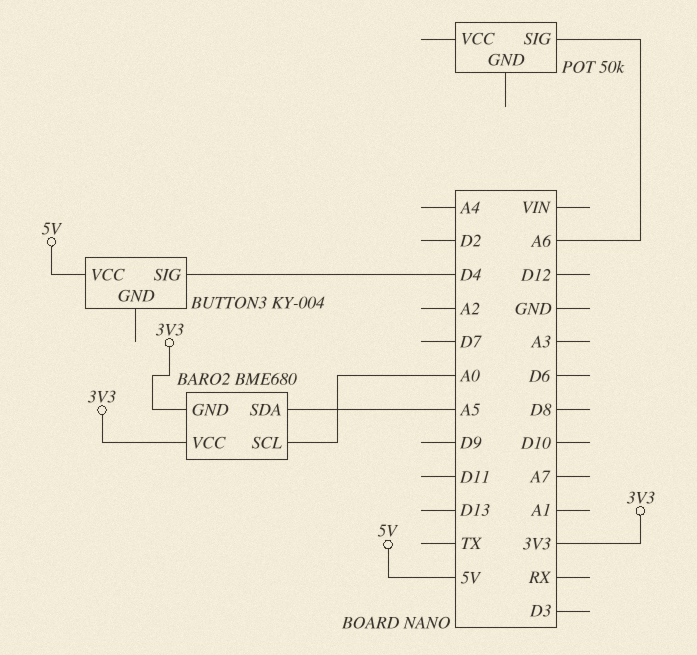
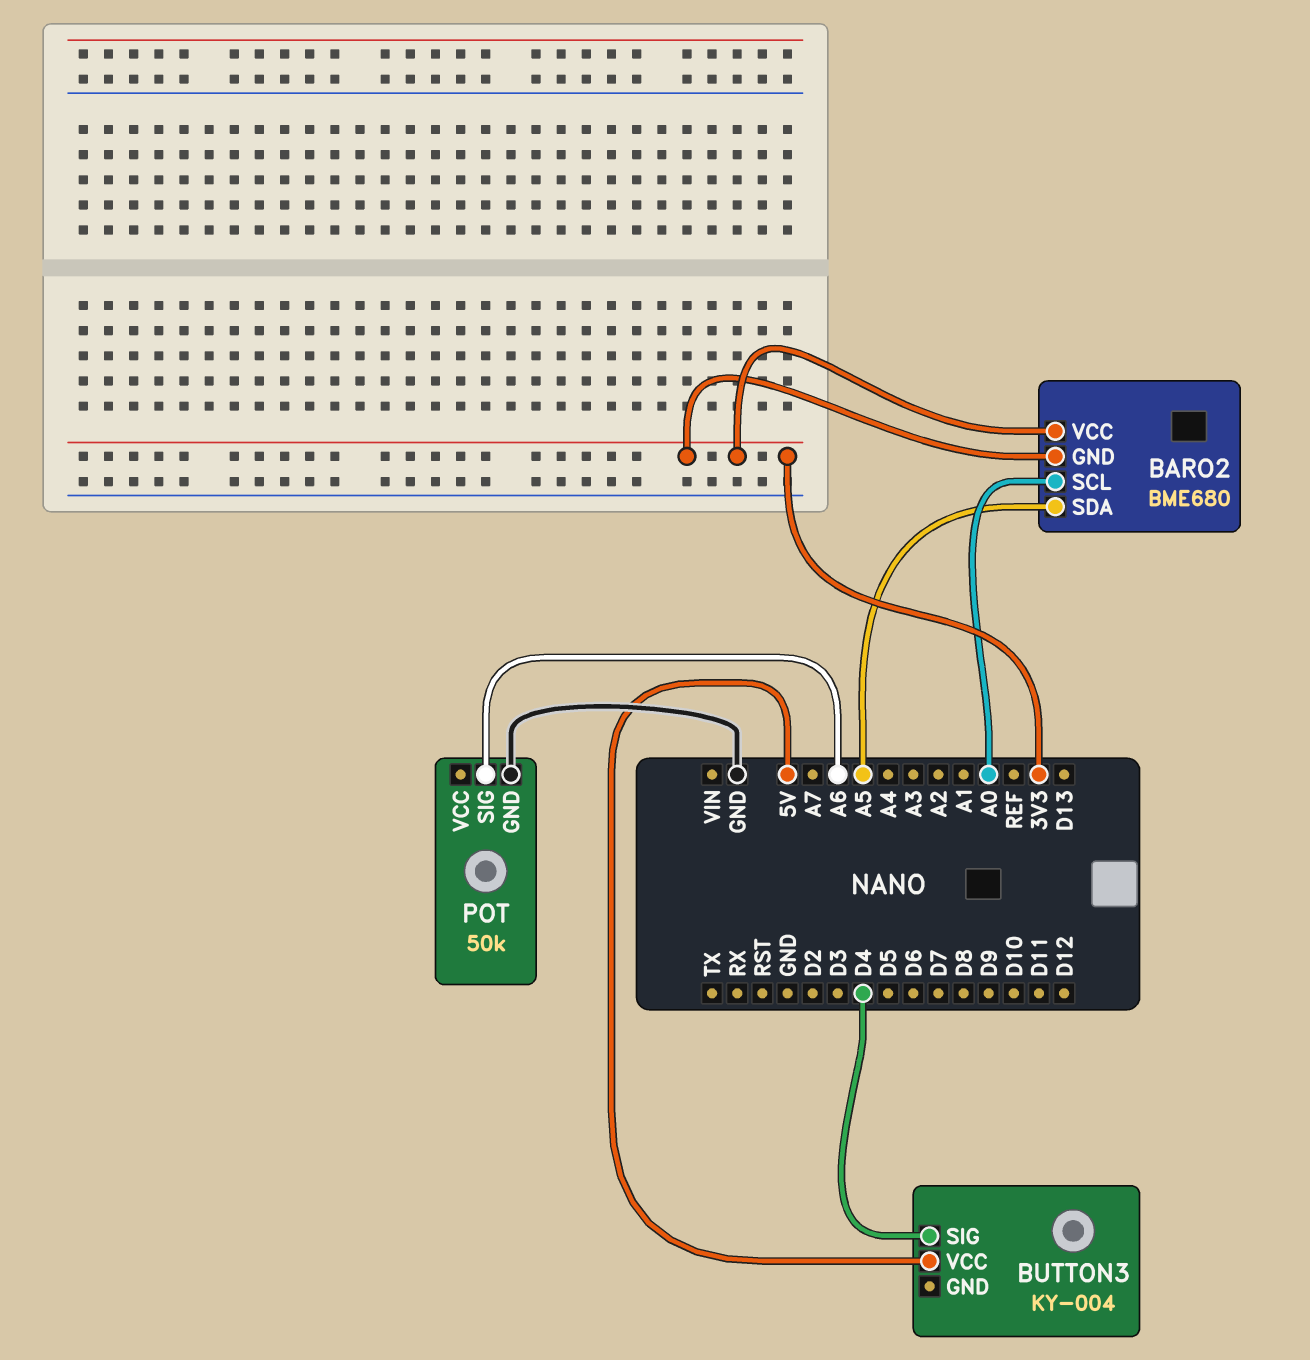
POT pin GND: none -> GND

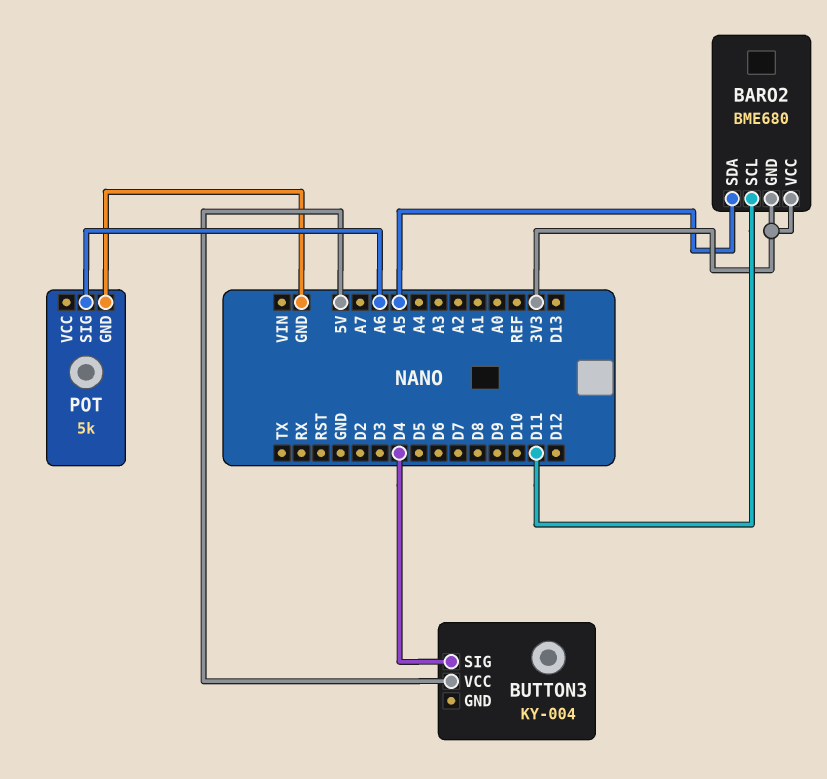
BARO2 pin SCL: A0 -> D11
POT: 50k -> 5k

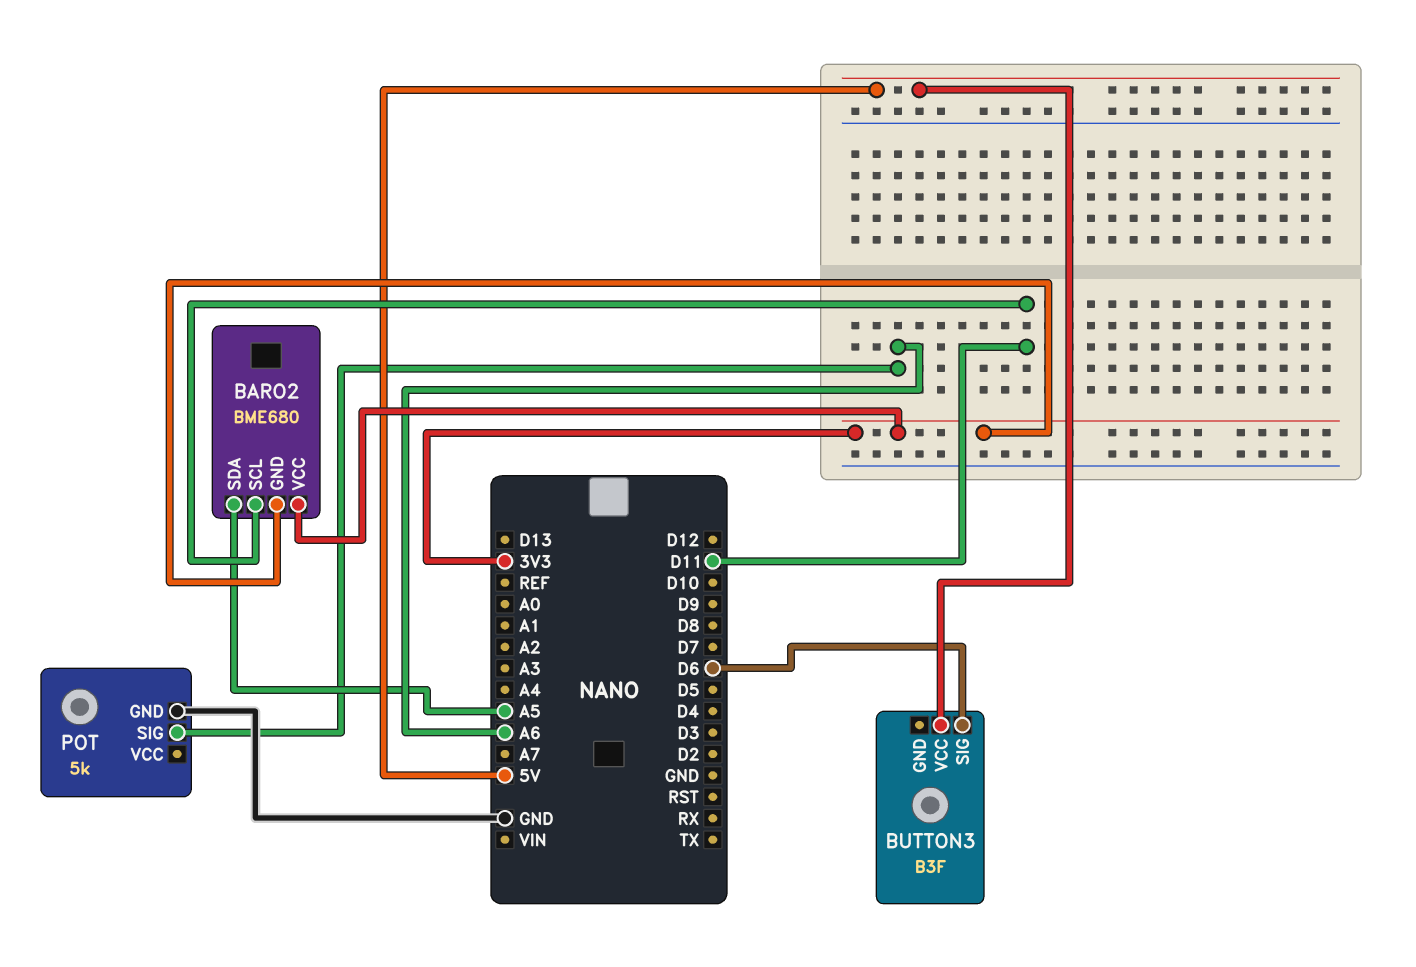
BUTTON3: KY-004 -> B3F
BUTTON3 pin SIG: D4 -> D6

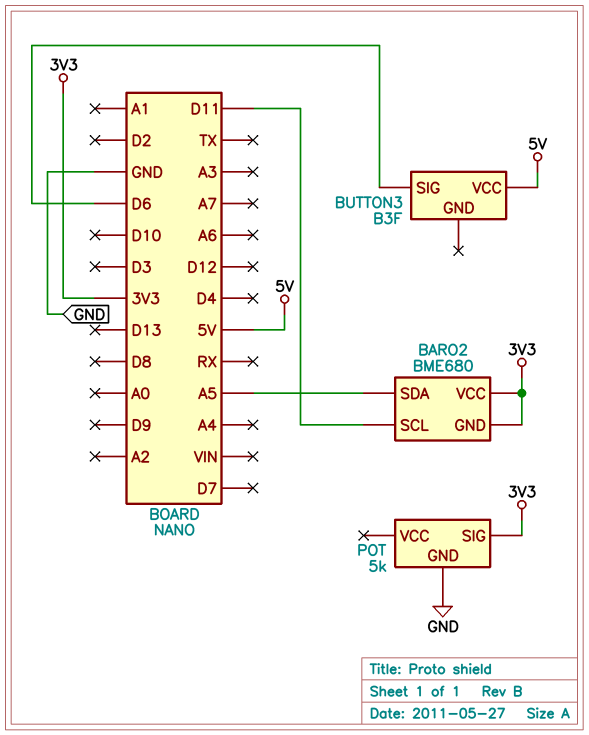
POT pin SIG: A6 -> 3V3

